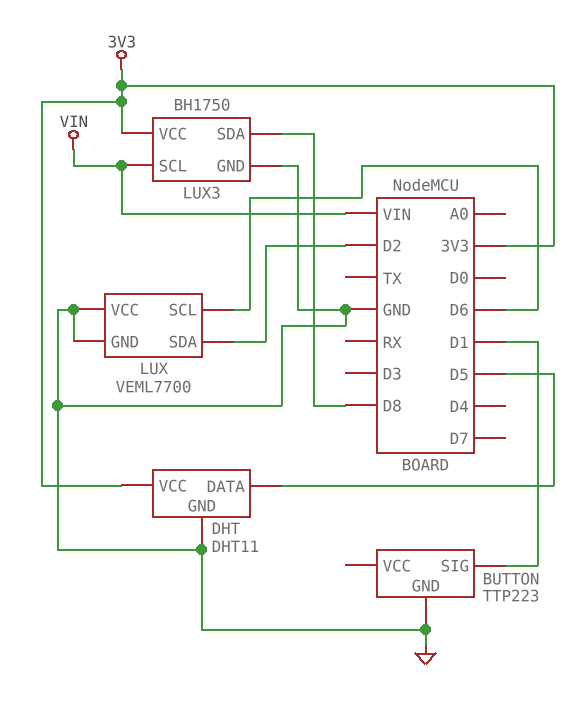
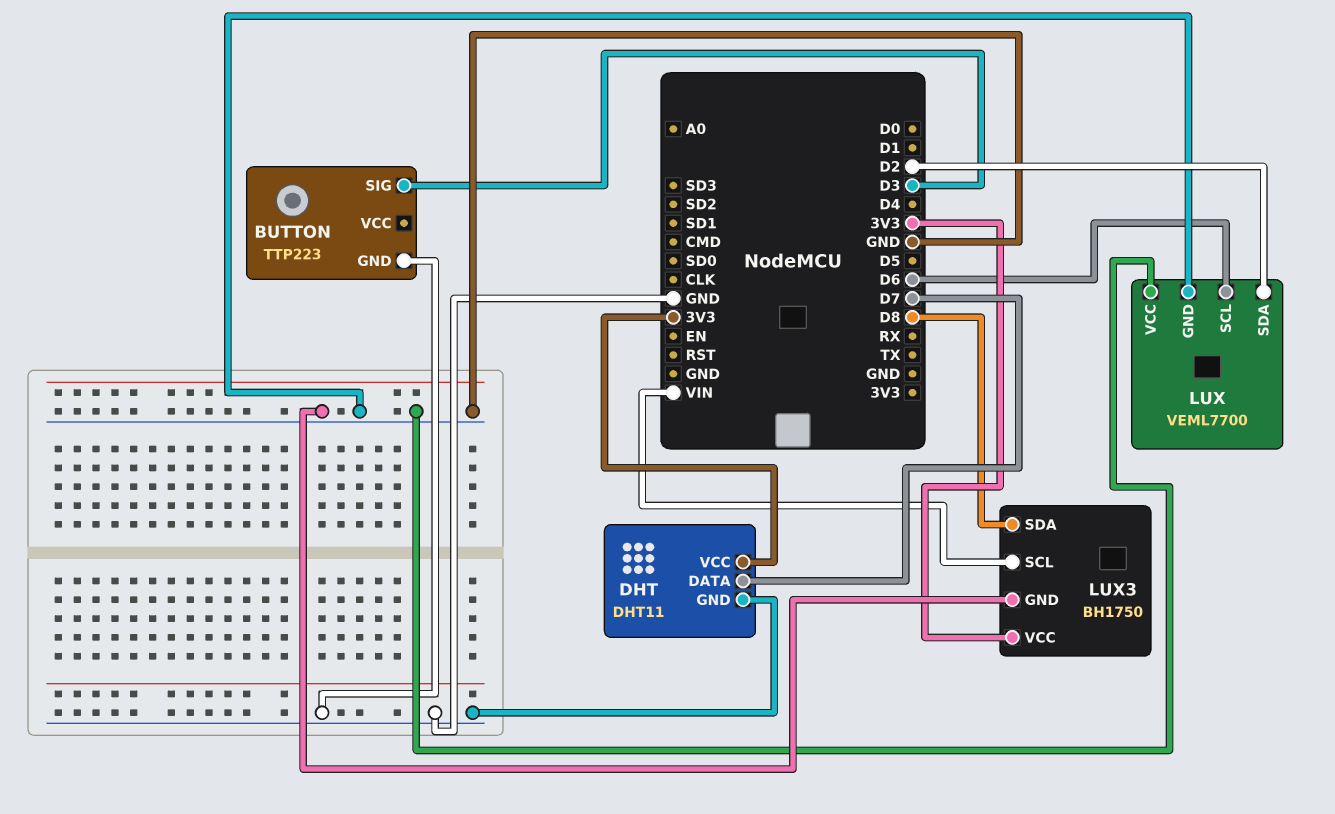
BUTTON pin SIG: D1 -> D3
DHT pin DATA: D5 -> D7

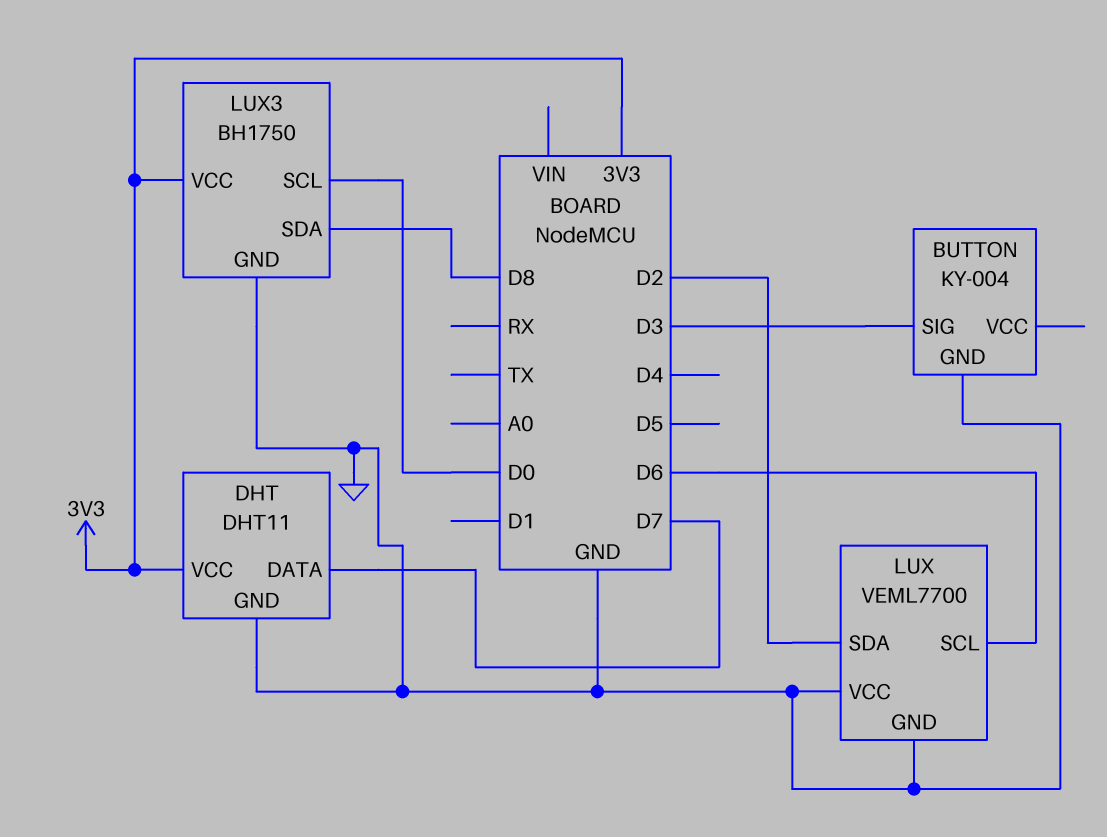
BUTTON: TTP223 -> KY-004
LUX3 pin SCL: VIN -> D0

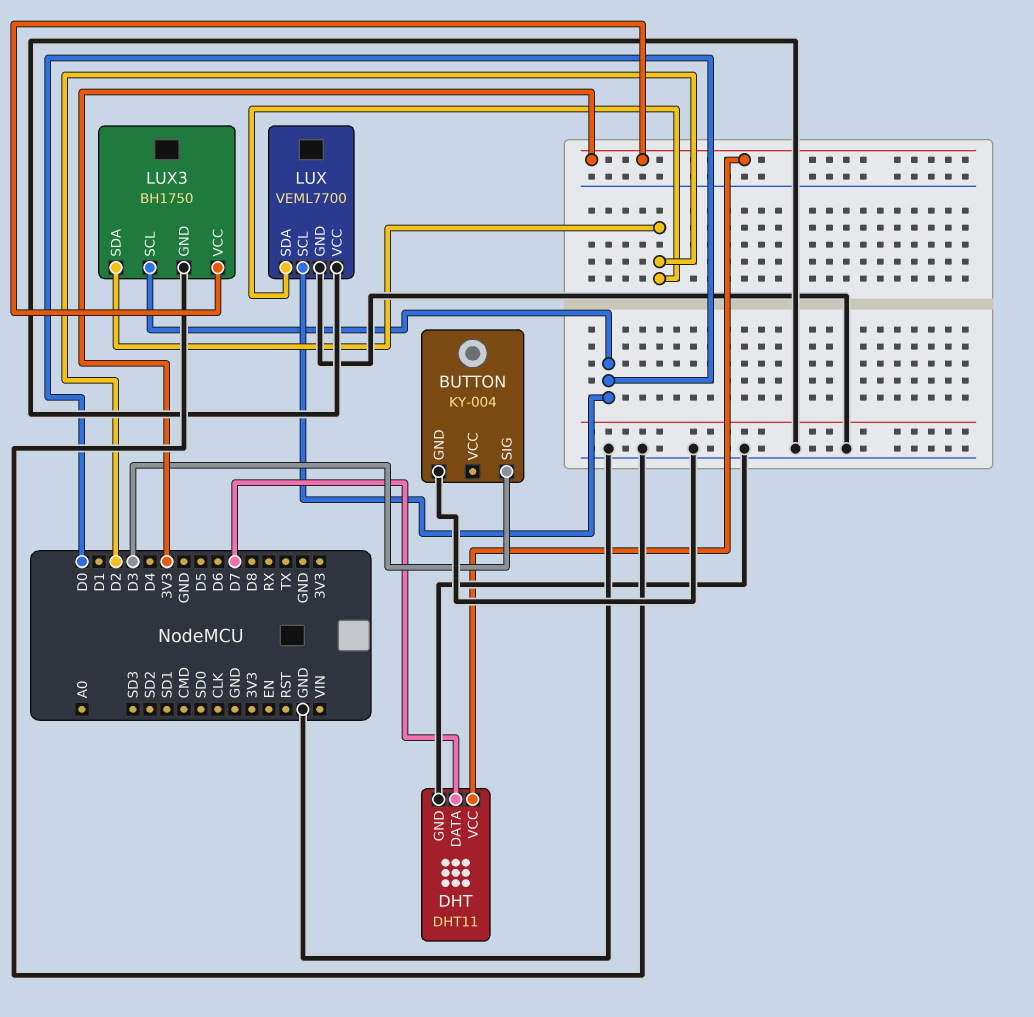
LUX pin SCL: D6 -> D0
LUX3 pin SDA: D8 -> D2

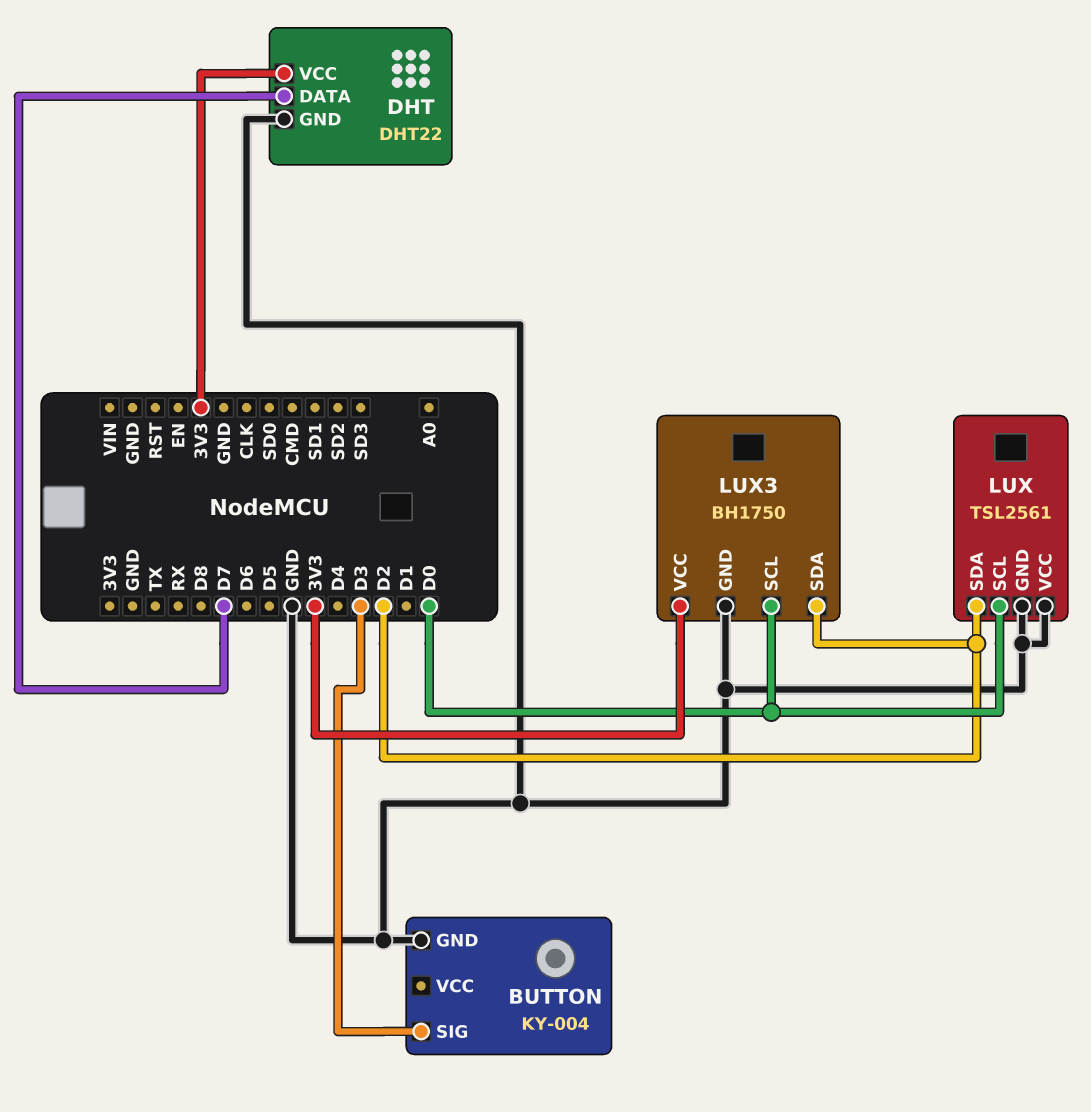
DHT: DHT11 -> DHT22
LUX: VEML7700 -> TSL2561

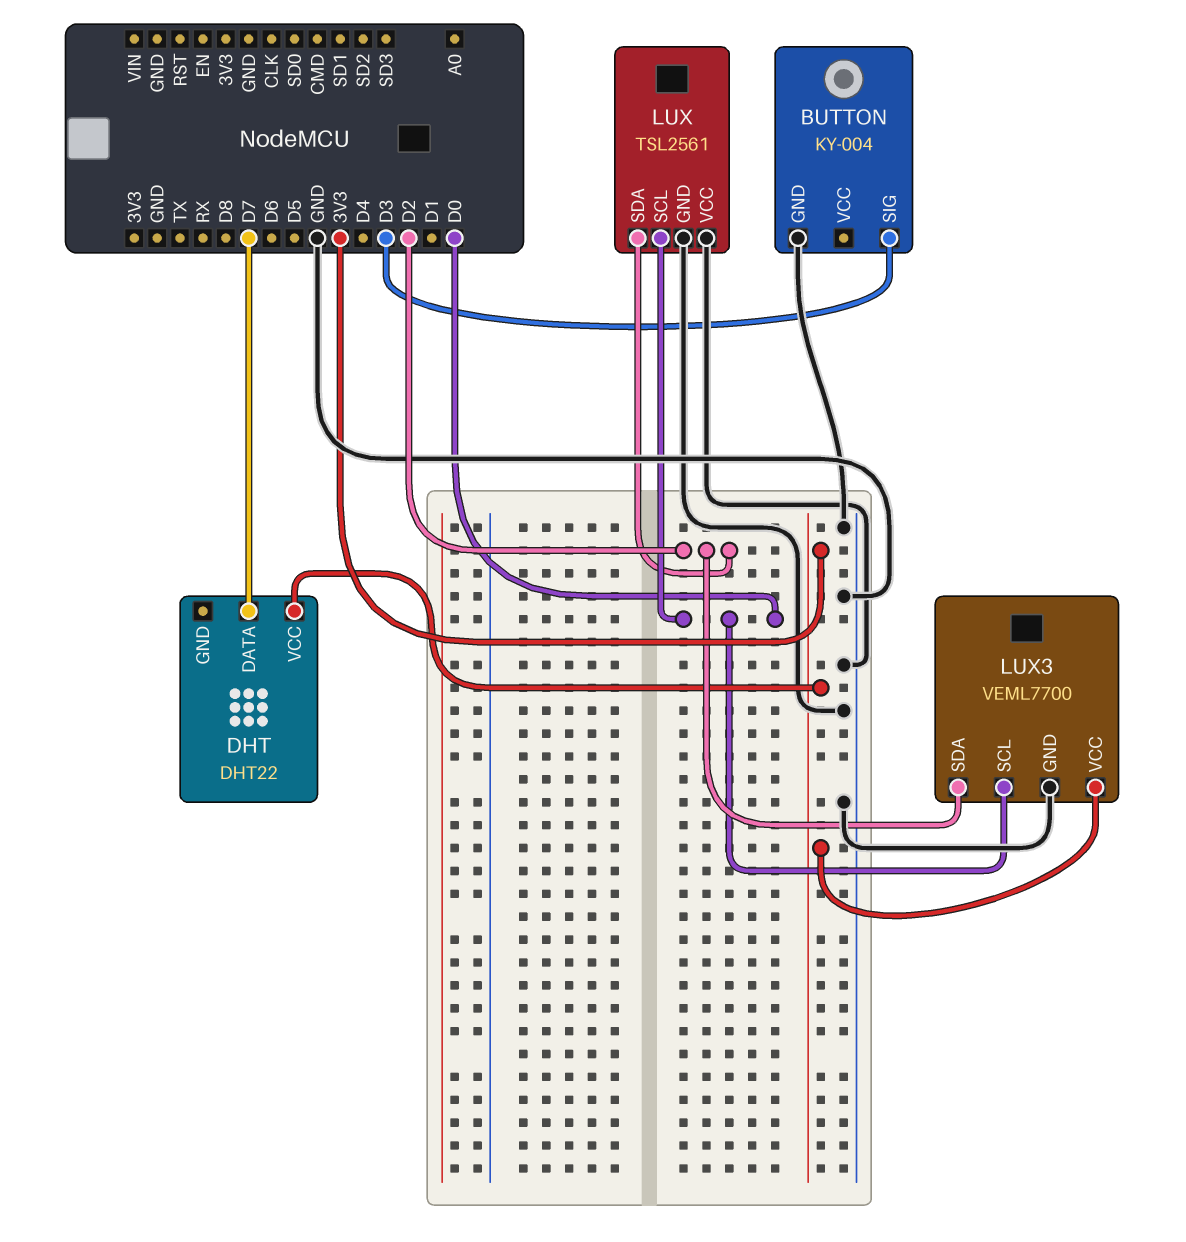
DHT pin GND: GND -> none
LUX3: BH1750 -> VEML7700

